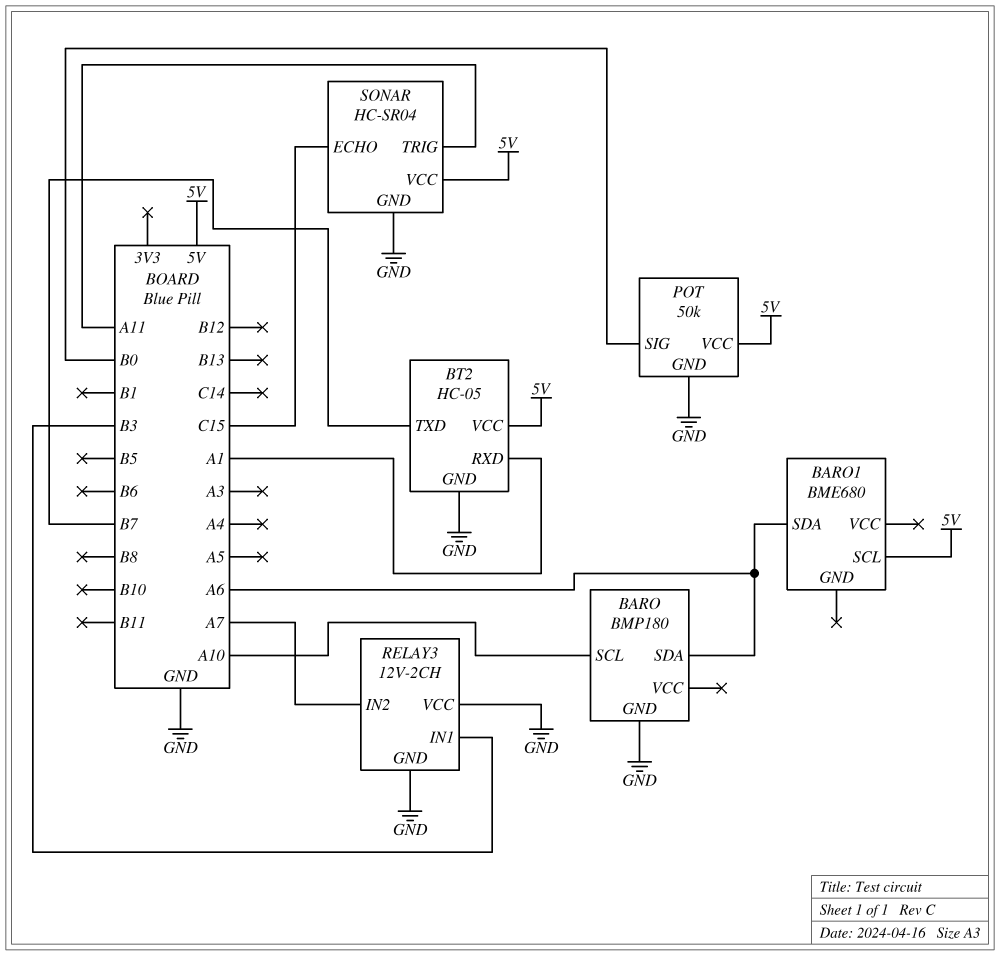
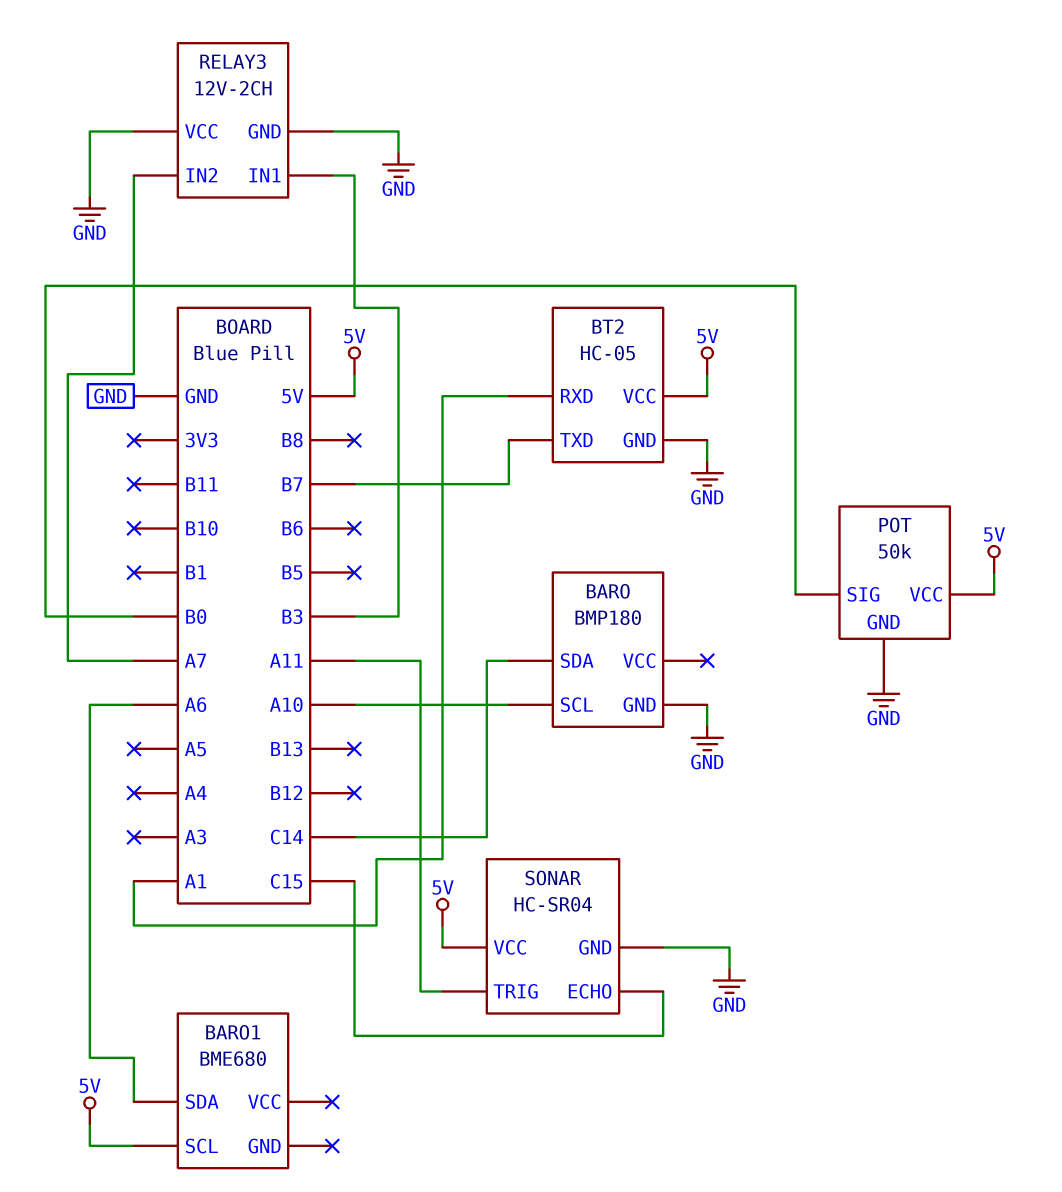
BARO pin SDA: A6 -> C14

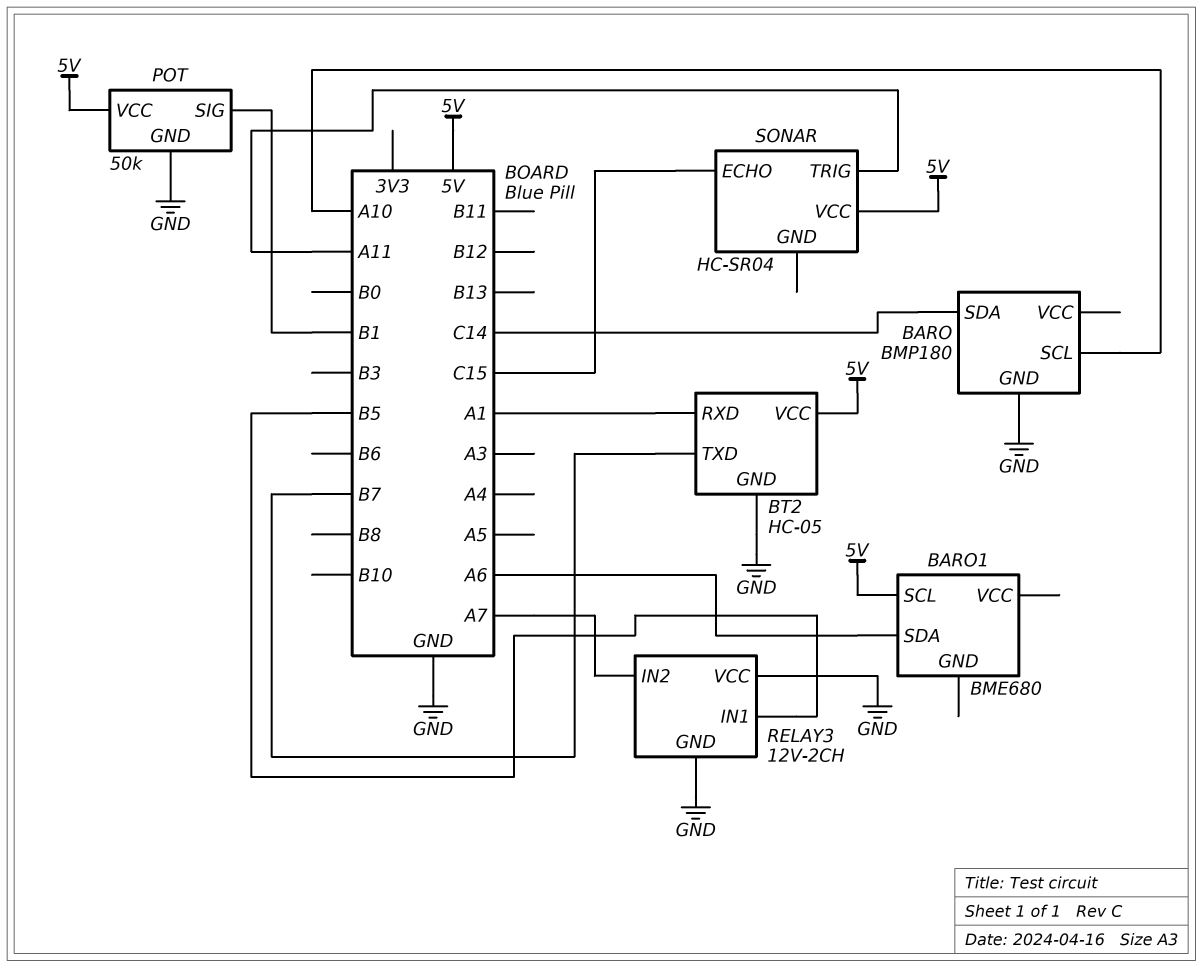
POT pin SIG: B0 -> B1
RELAY3 pin IN1: B3 -> B5
SONAR pin GND: GND -> none

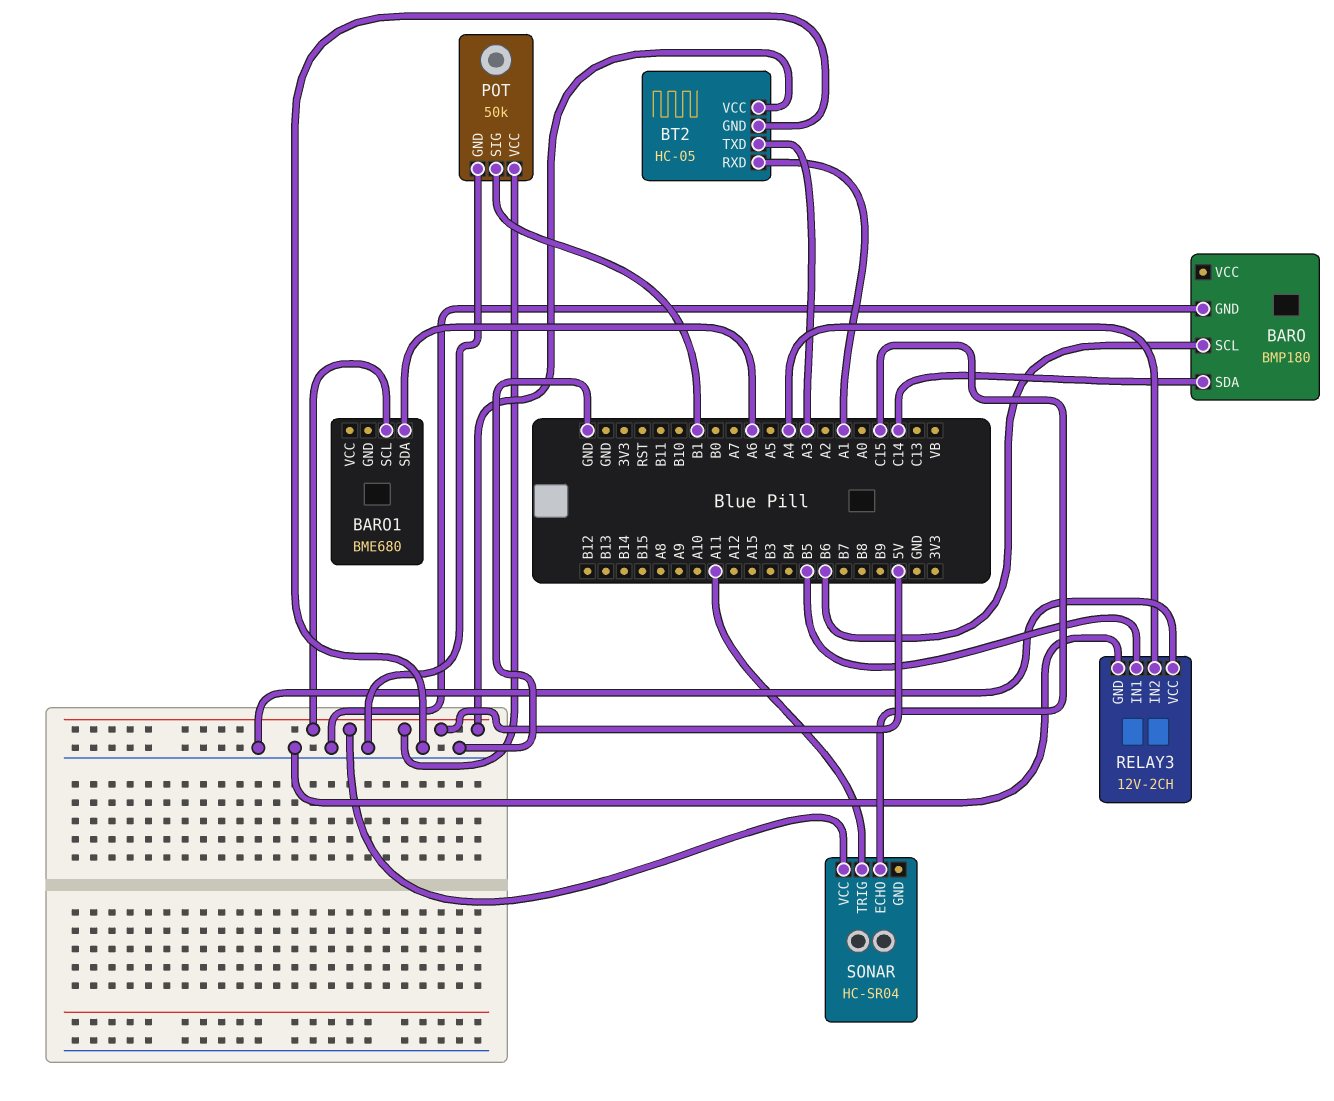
BARO pin SCL: A10 -> B6
BT2 pin TXD: B7 -> A3
RELAY3 pin IN2: A7 -> A4

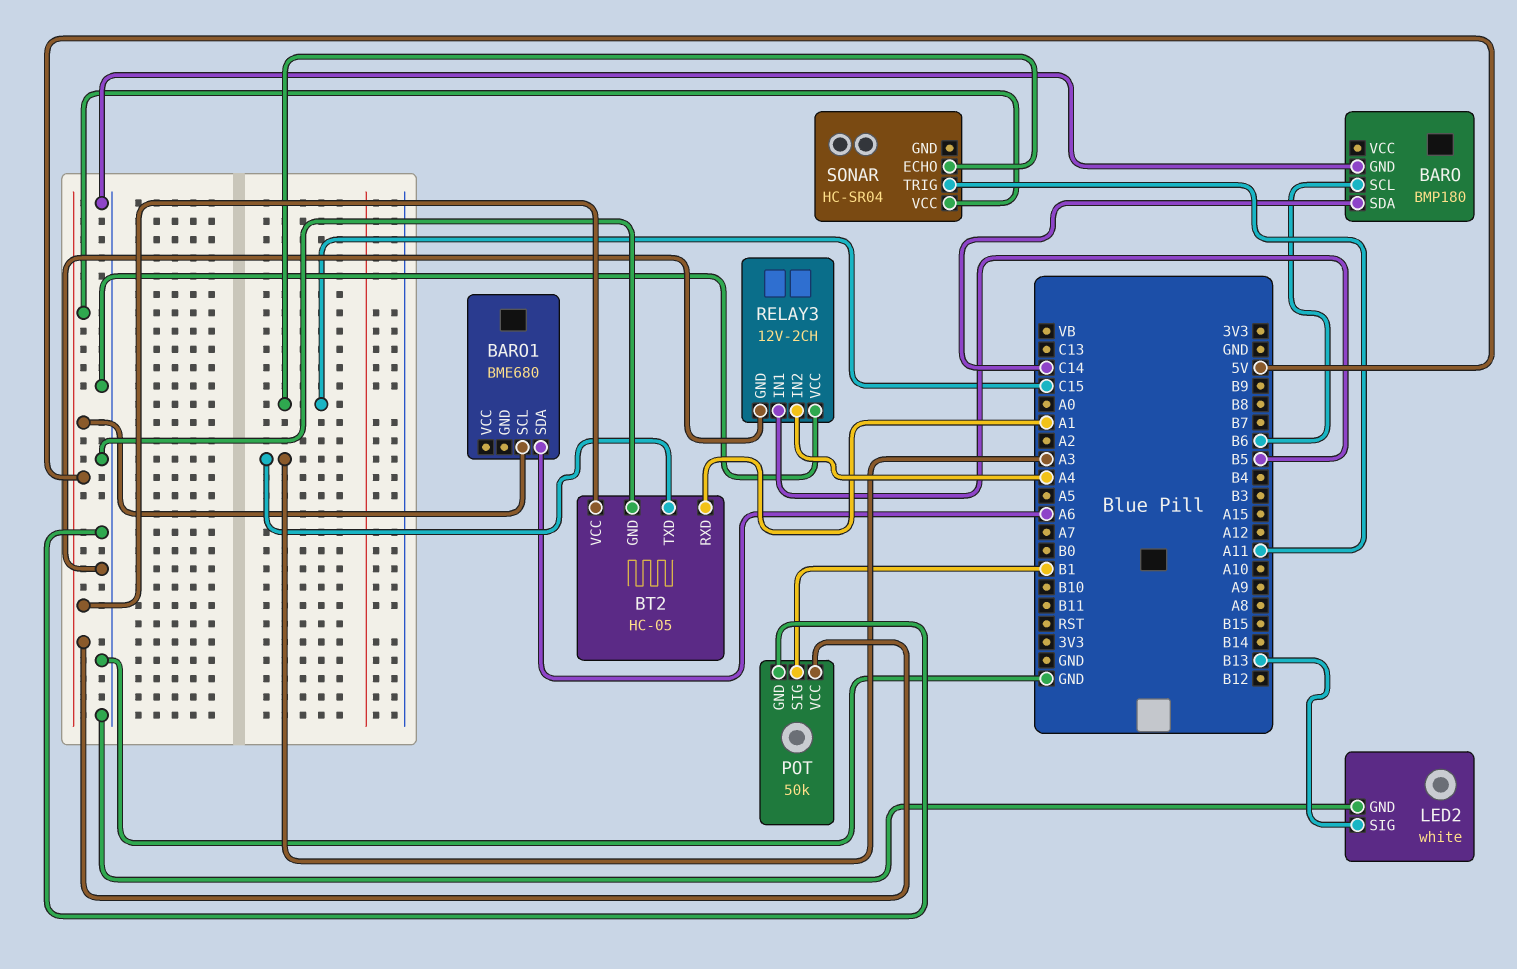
LED2: none -> white
LED2 pin GND: none -> GND
LED2 pin SIG: none -> B13

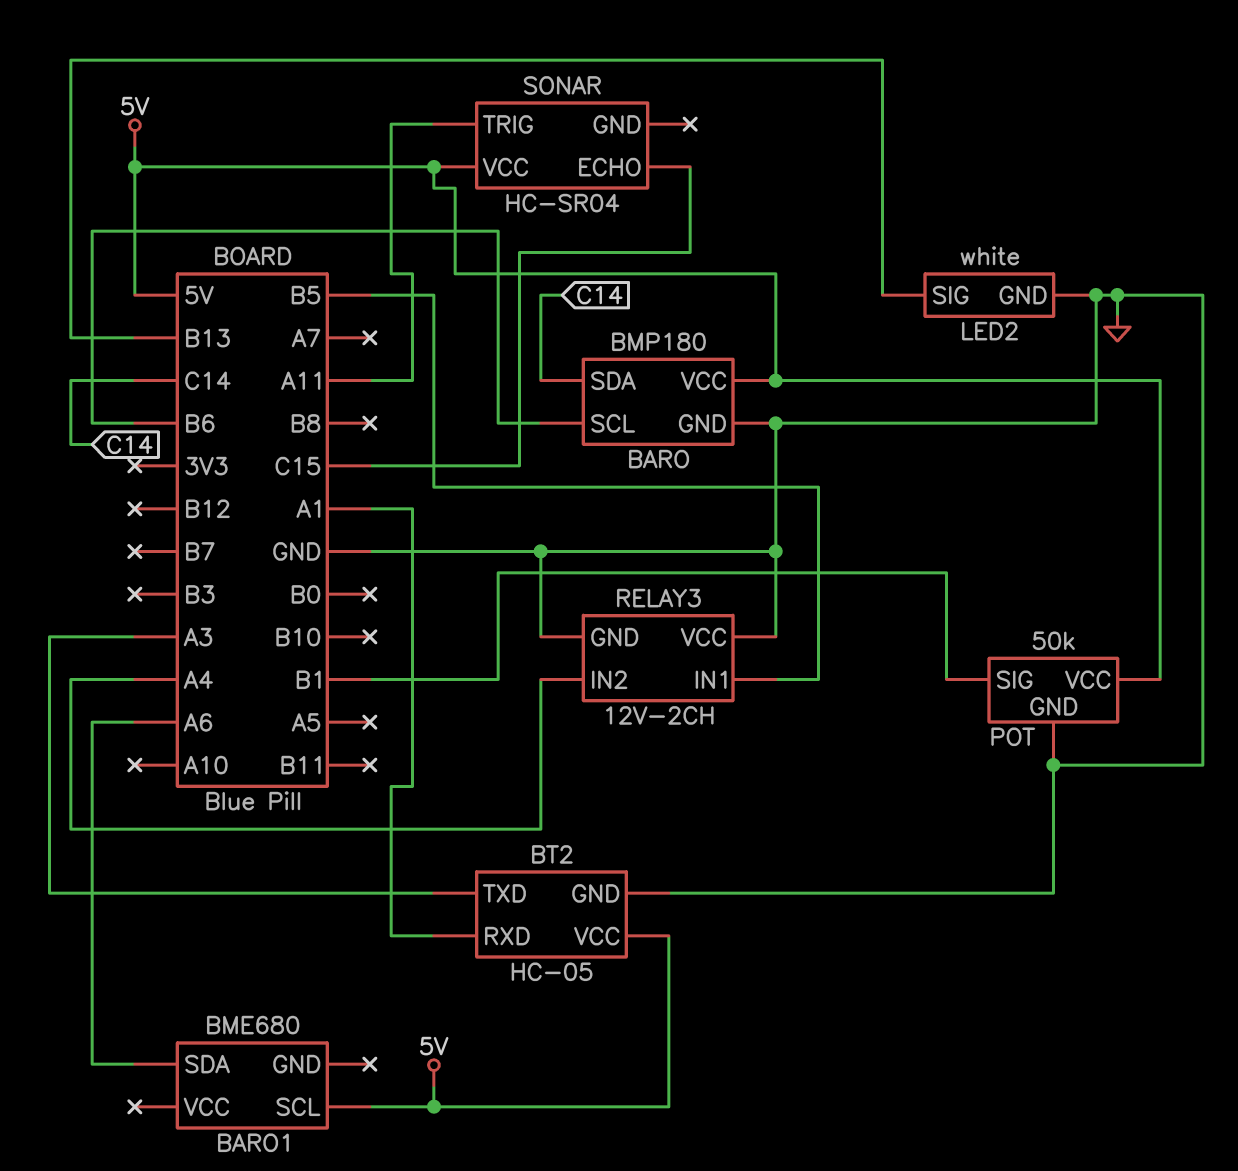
BARO pin VCC: none -> 5V

